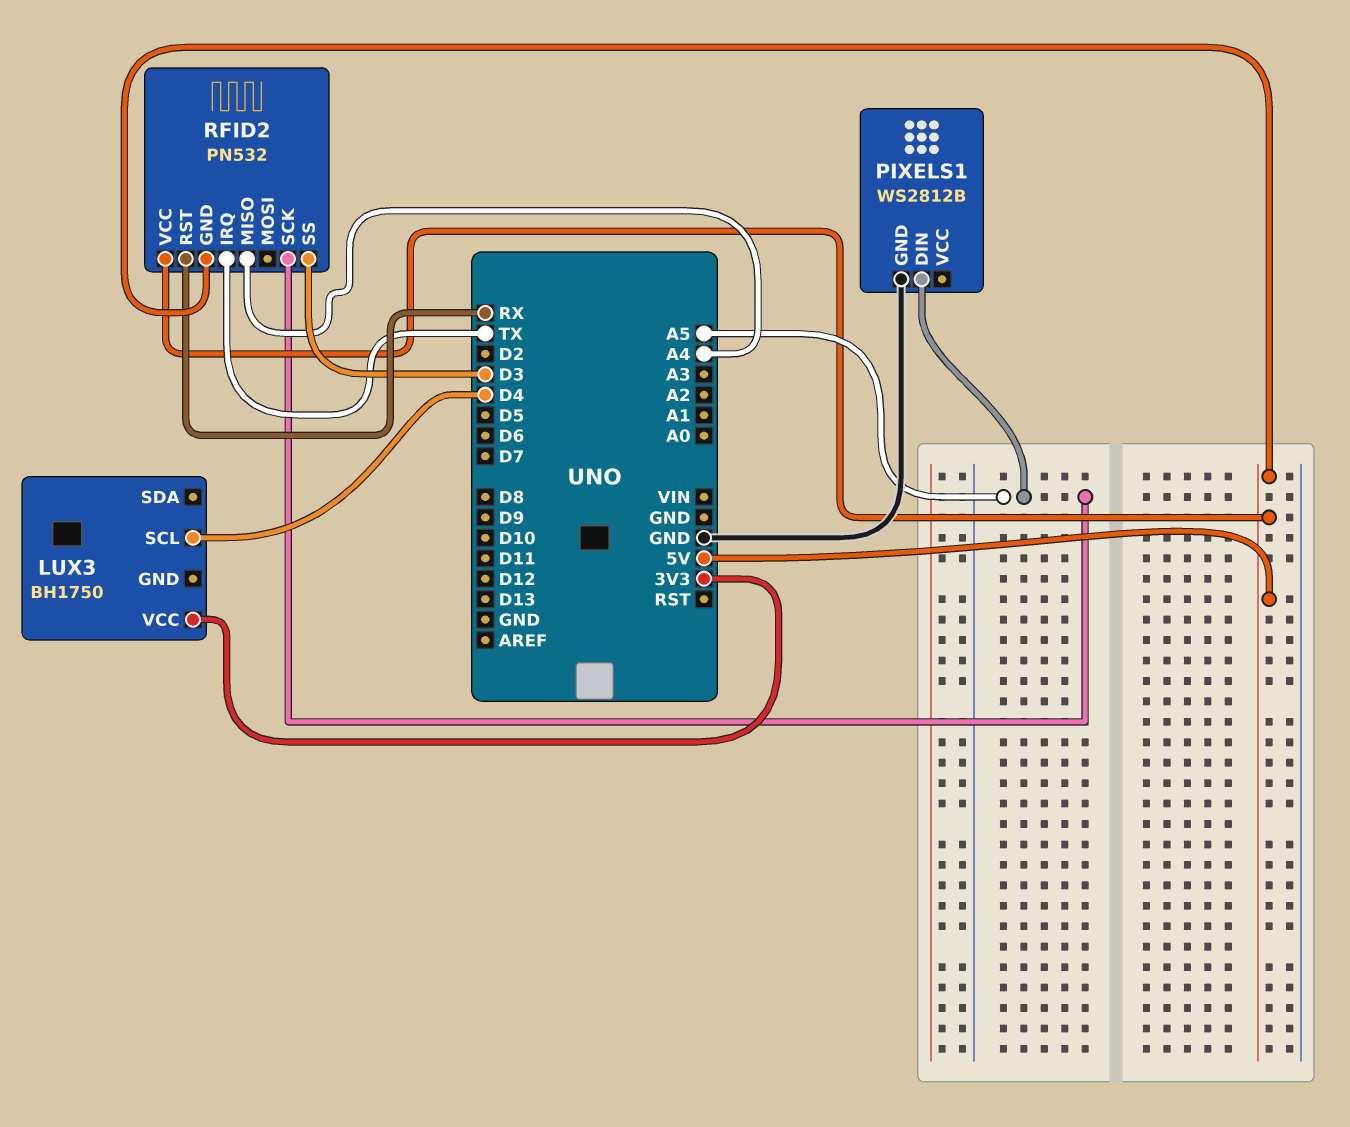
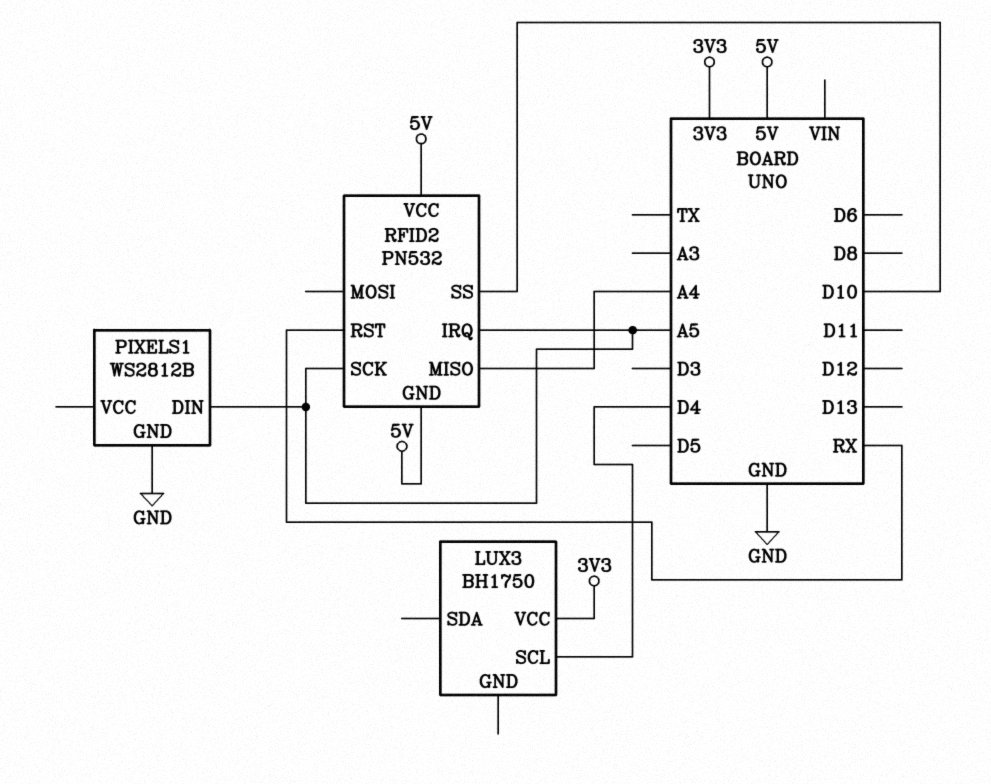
RFID2 pin IRQ: TX -> A5
RFID2 pin SS: D3 -> D10

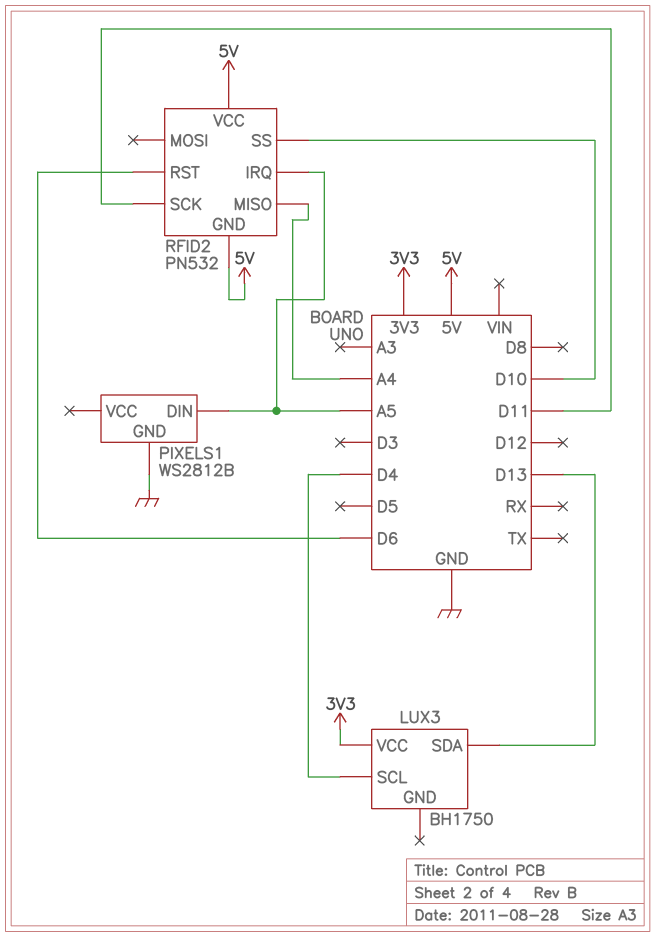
LUX3 pin SDA: none -> D13
RFID2 pin RST: RX -> D6
RFID2 pin SCK: A5 -> D11

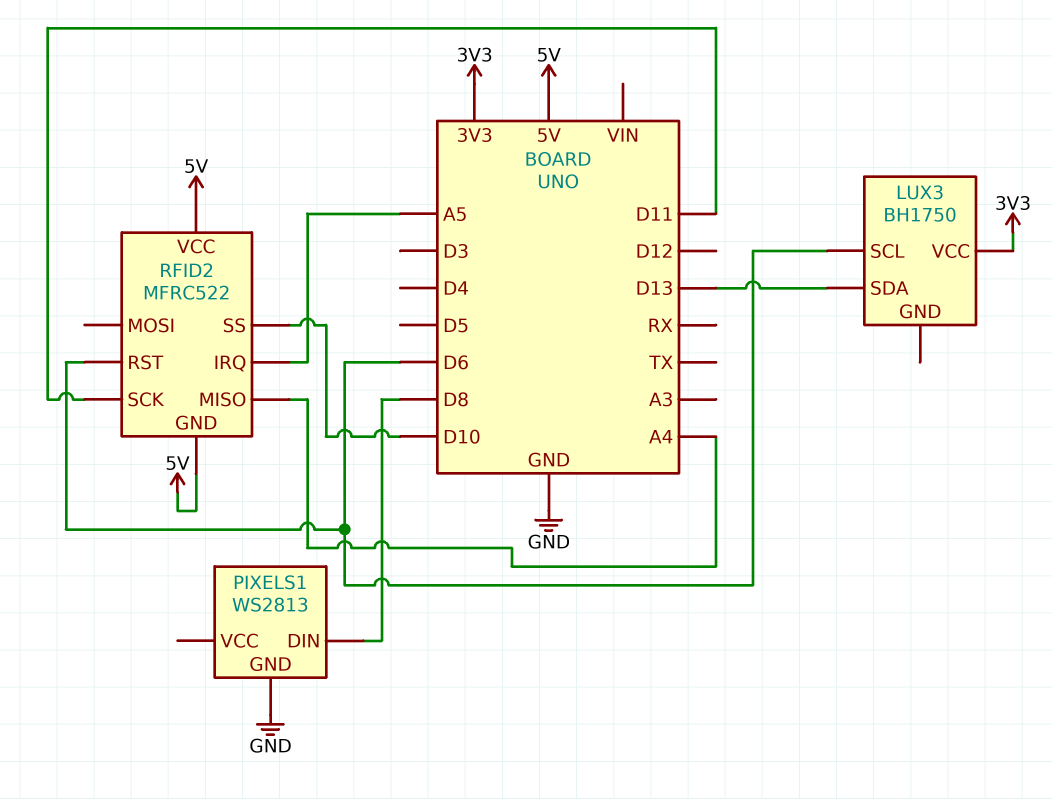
LUX3 pin SCL: D4 -> D6
PIXELS1: WS2812B -> WS2813
PIXELS1 pin DIN: A5 -> D8
RFID2: PN532 -> MFRC522

